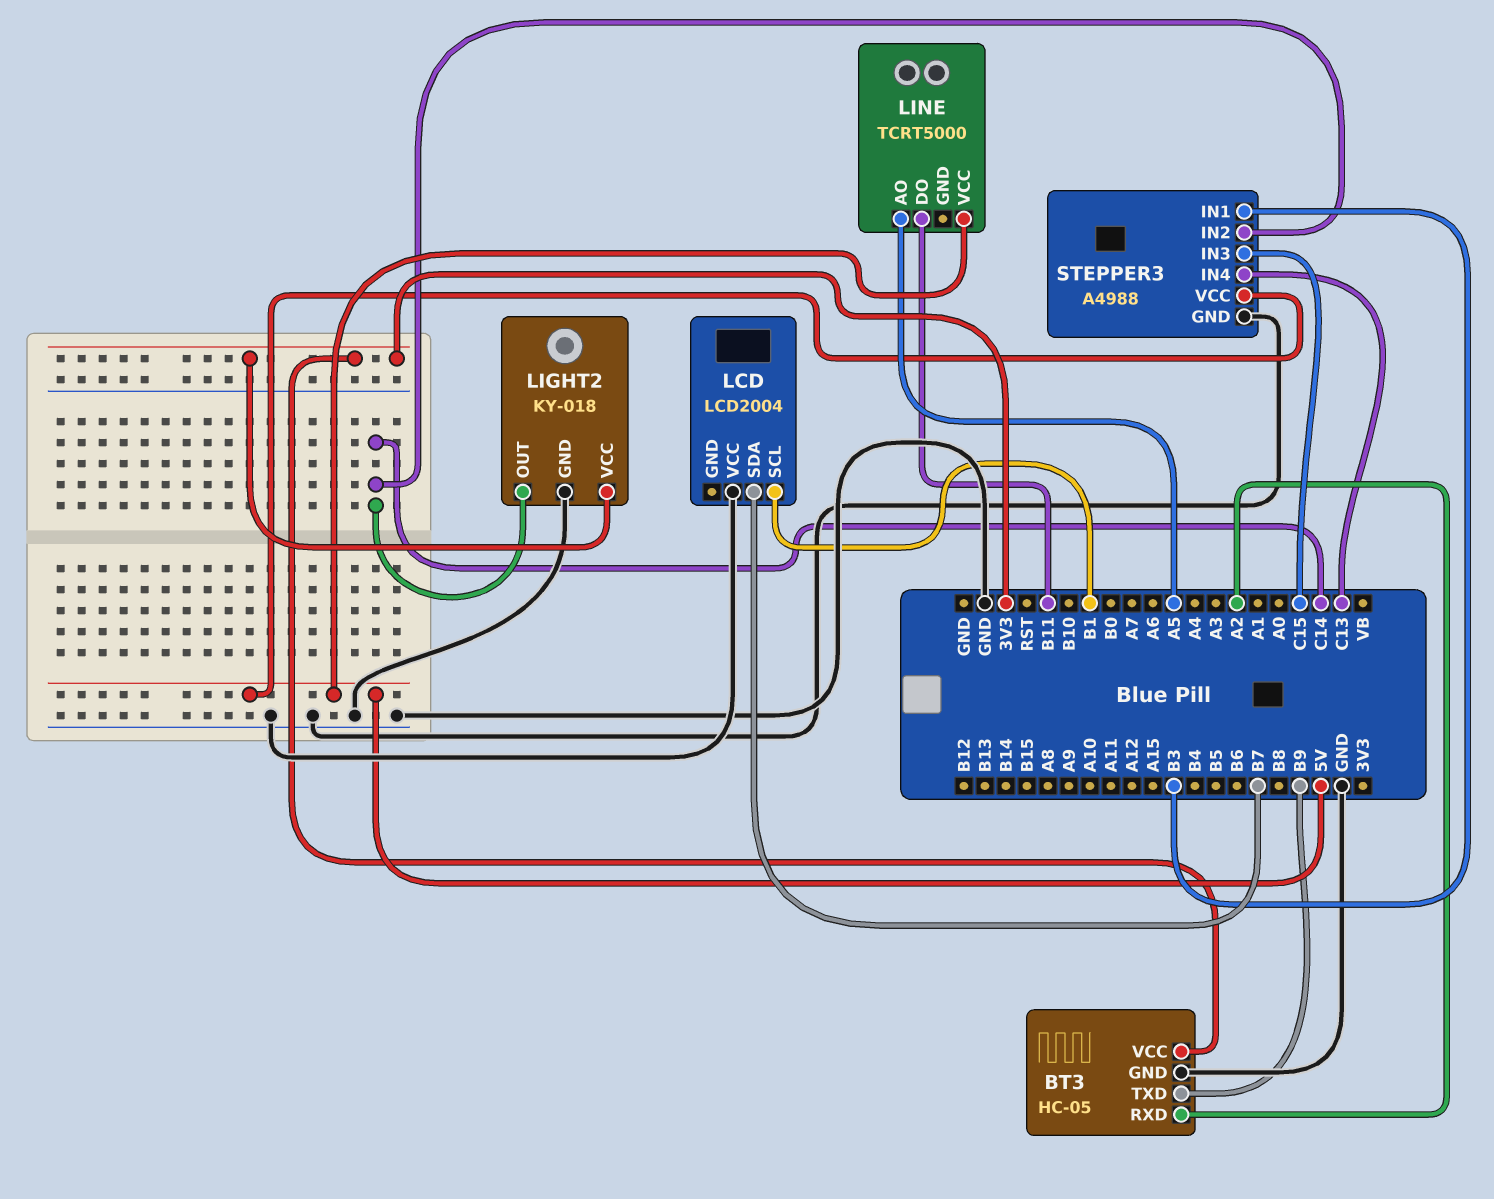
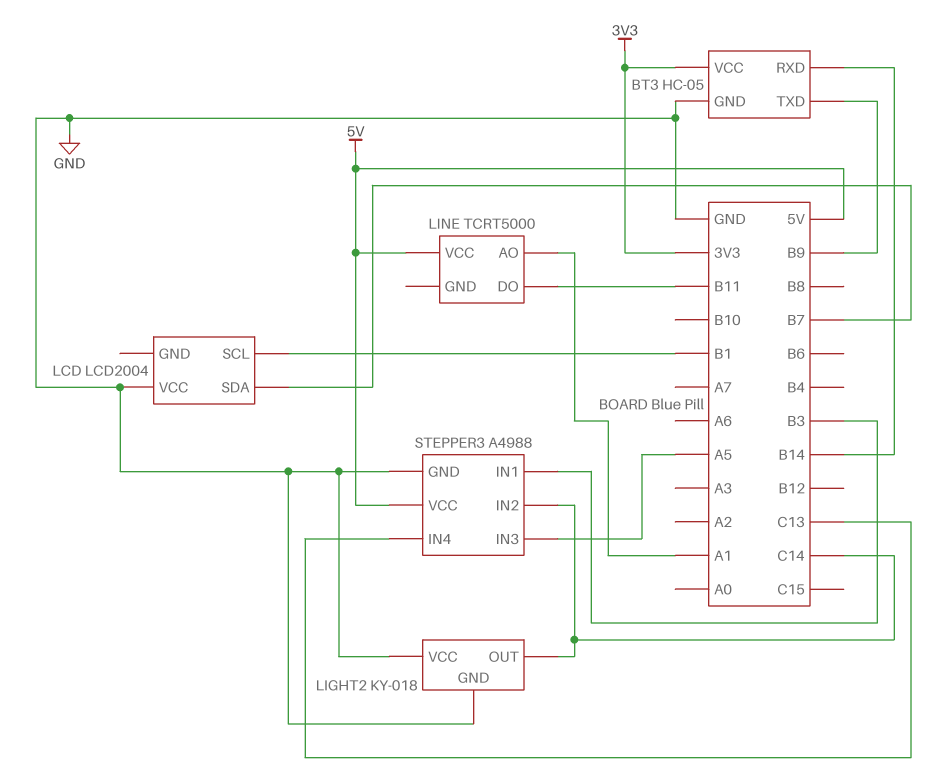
BT3 pin RXD: A2 -> B14
LIGHT2 pin VCC: 3V3 -> GND
LINE pin AO: A5 -> A1
STEPPER3 pin IN3: C15 -> A5

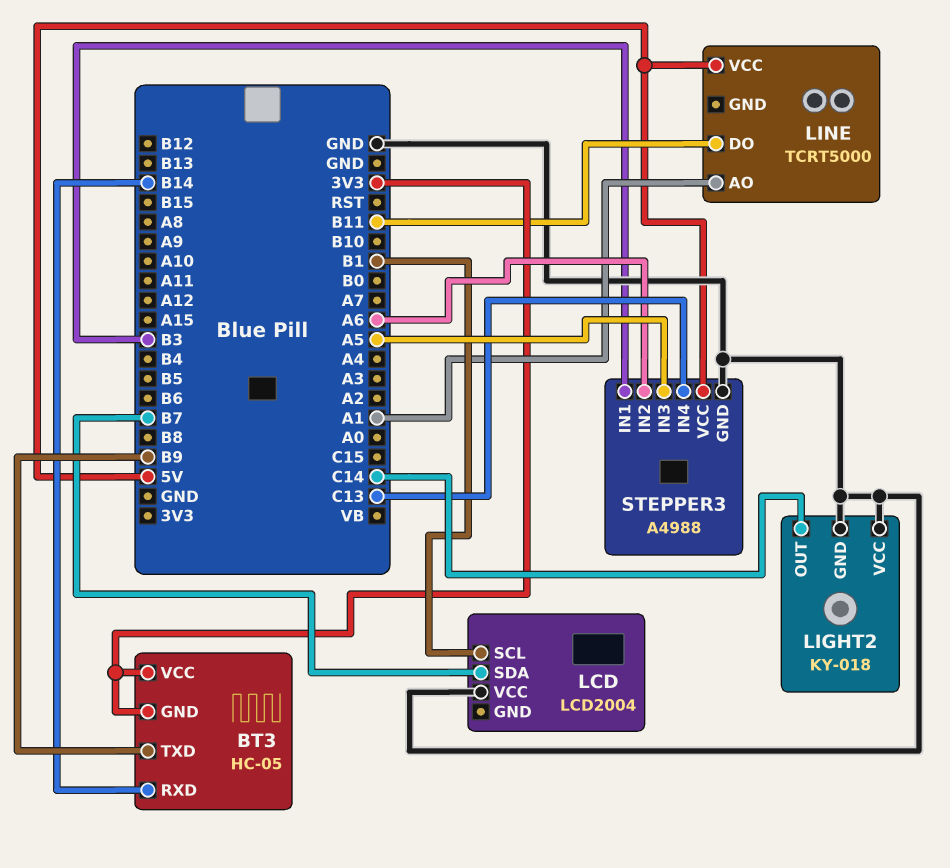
BT3 pin GND: GND -> 3V3
STEPPER3 pin IN2: C14 -> A6

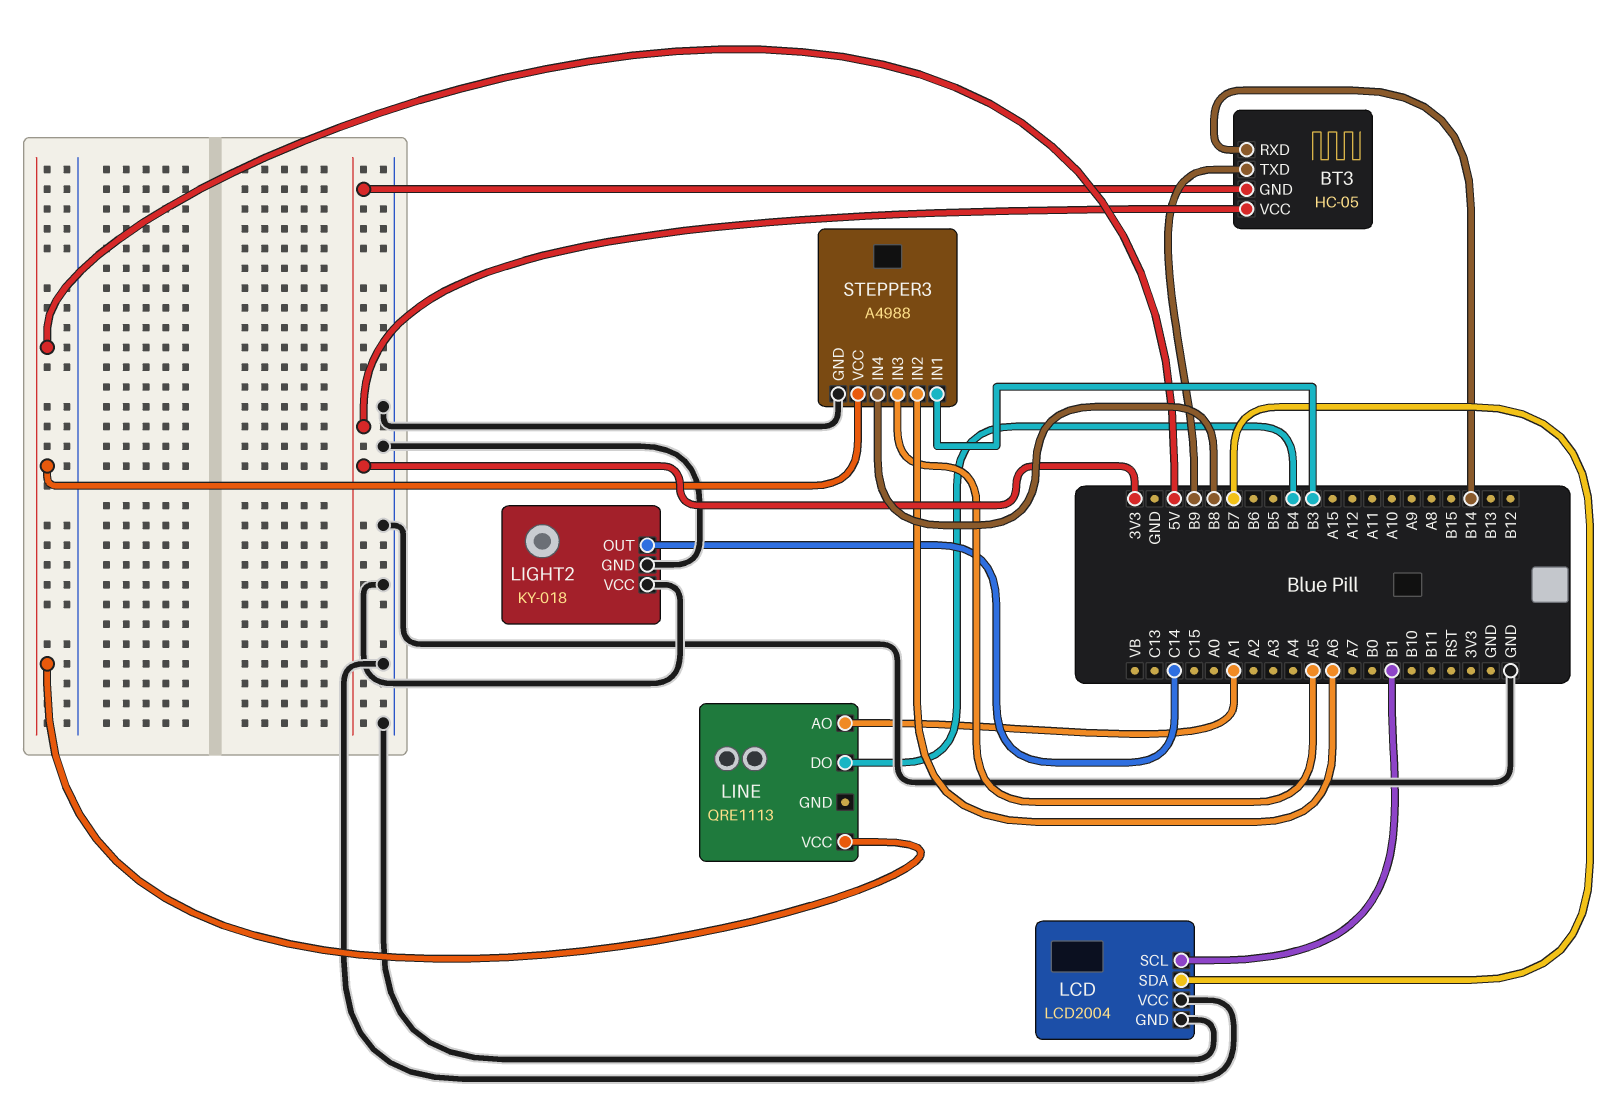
LCD pin GND: none -> GND
LINE: TCRT5000 -> QRE1113
LINE pin DO: B11 -> B4
STEPPER3 pin IN4: C13 -> B8

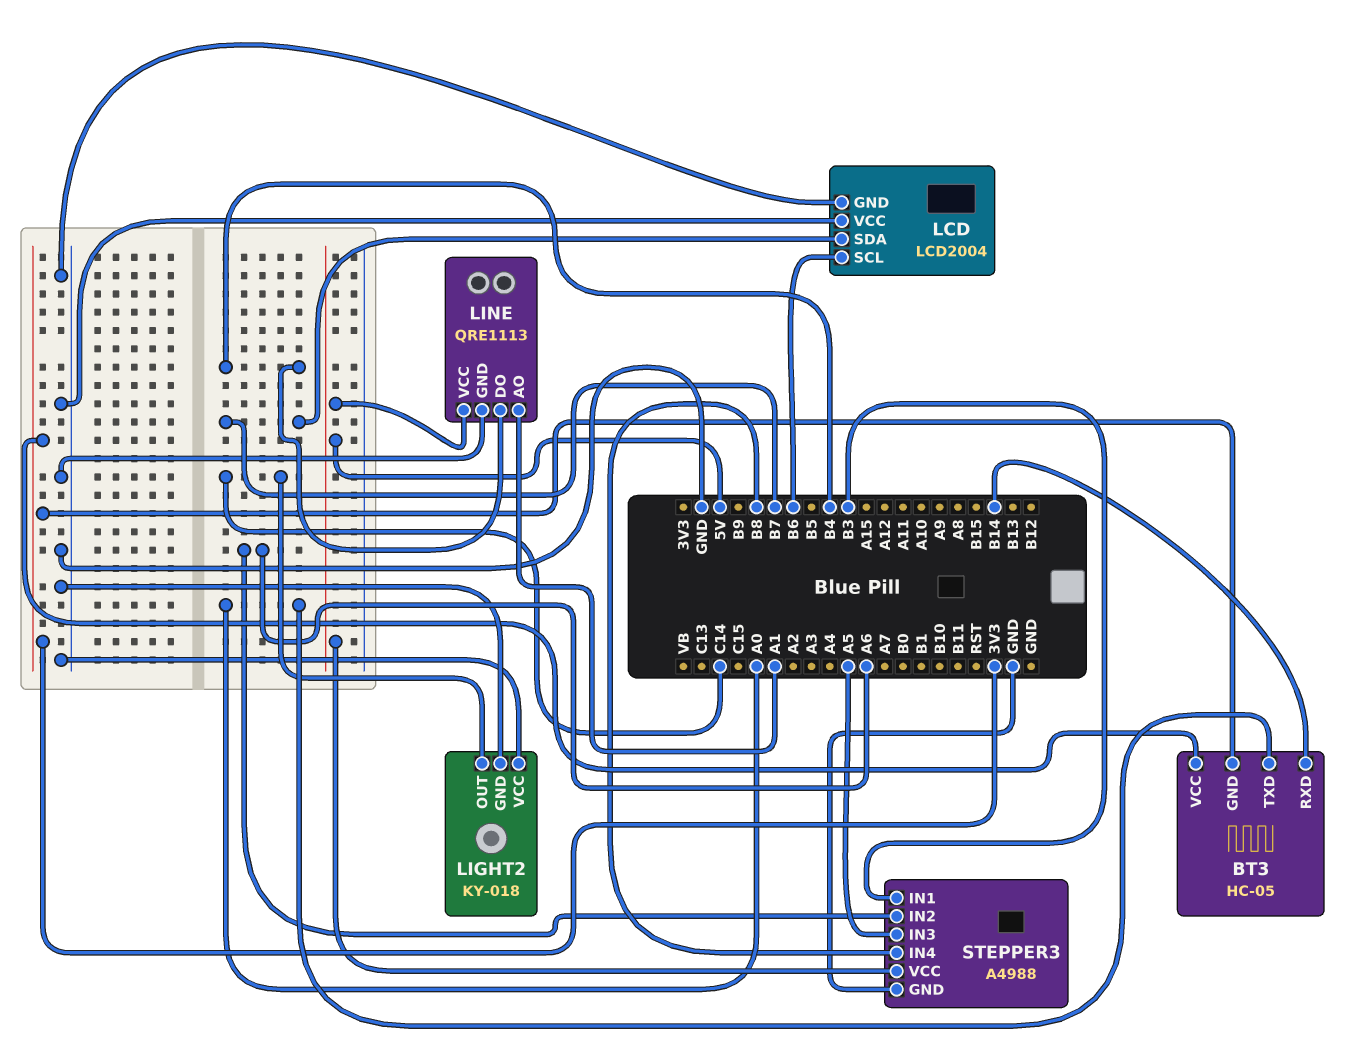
BT3 pin TXD: B9 -> A0
LCD pin SCL: B1 -> B6
LINE pin GND: none -> GND

